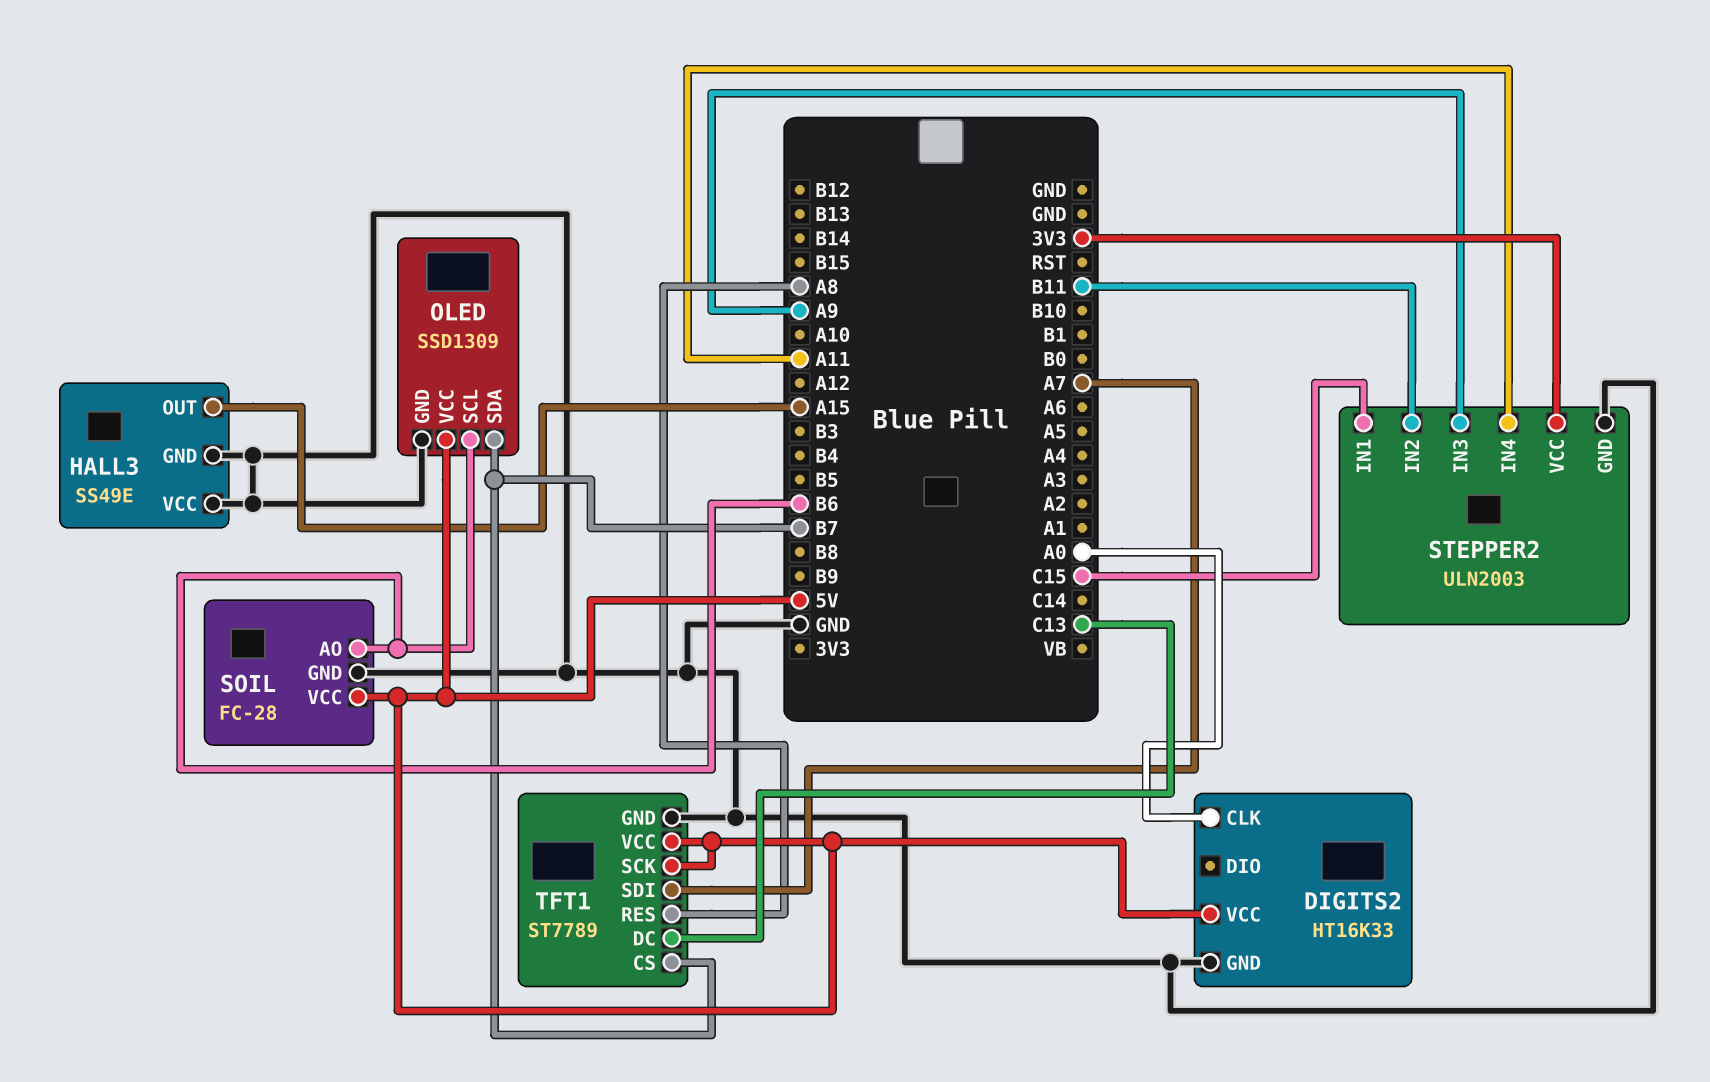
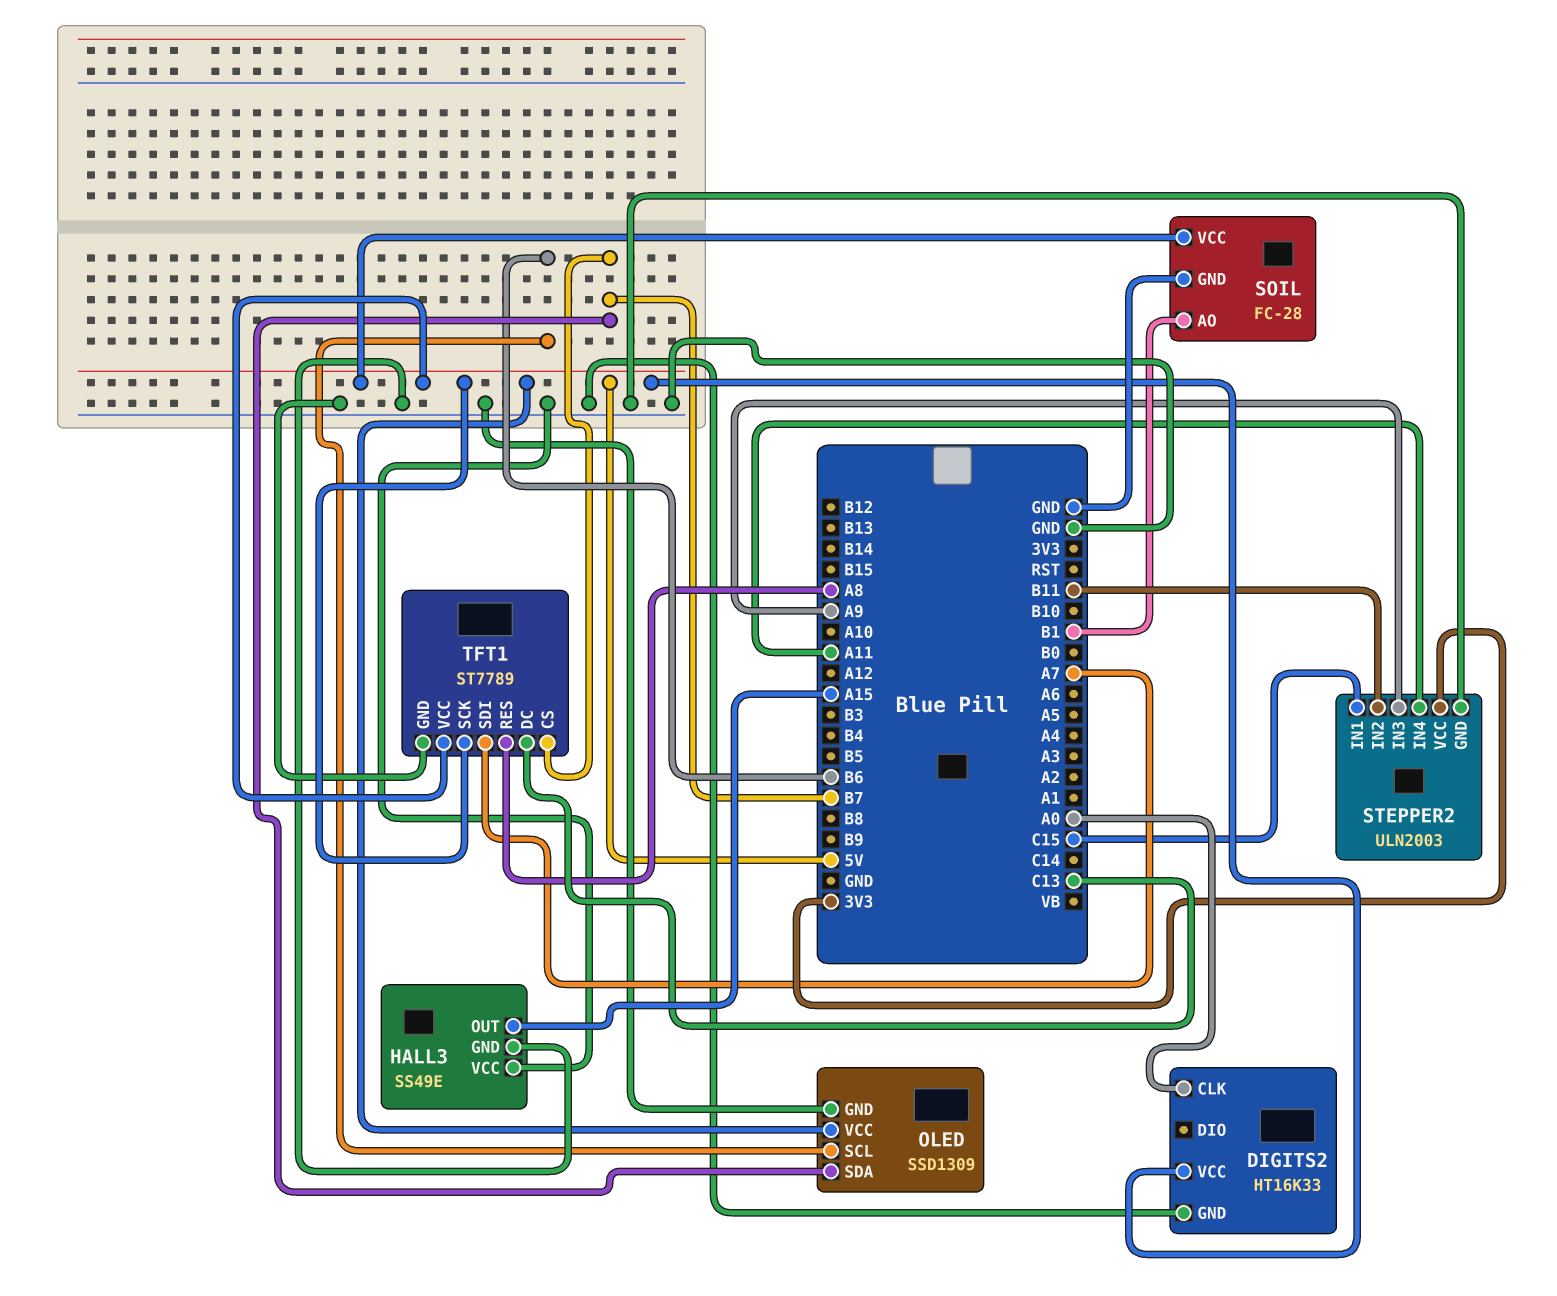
SOIL pin AO: B6 -> B1

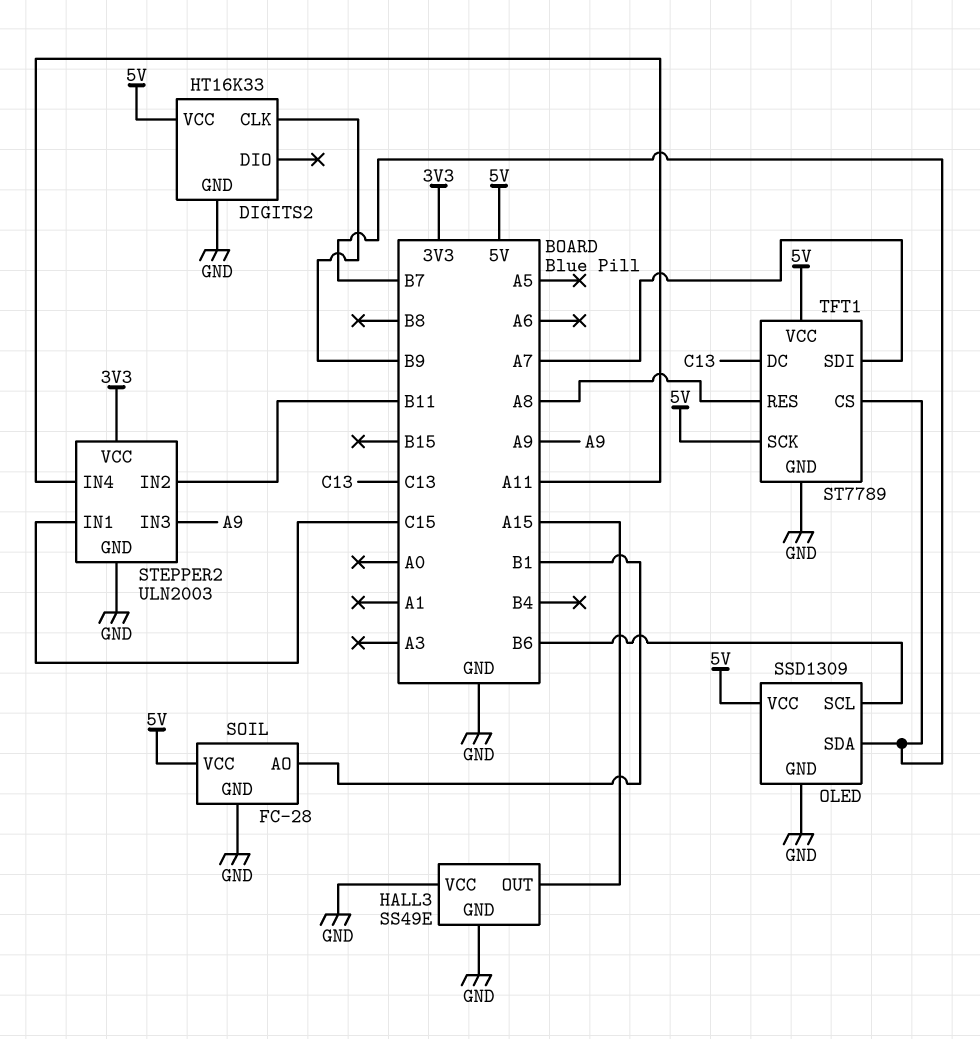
DIGITS2 pin CLK: A0 -> B9

